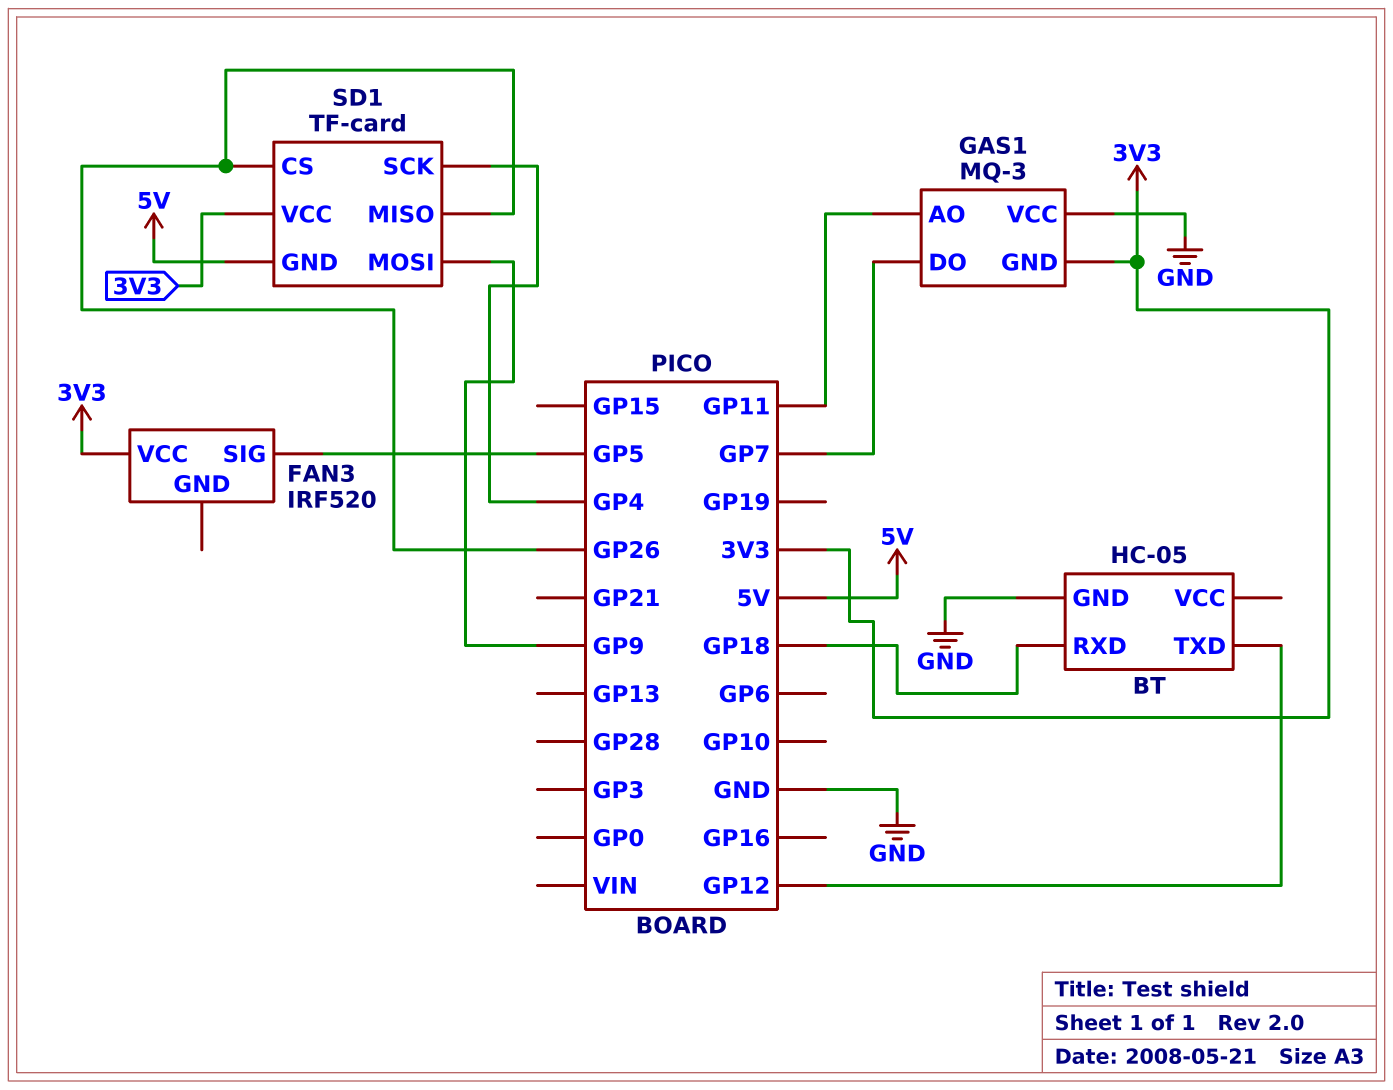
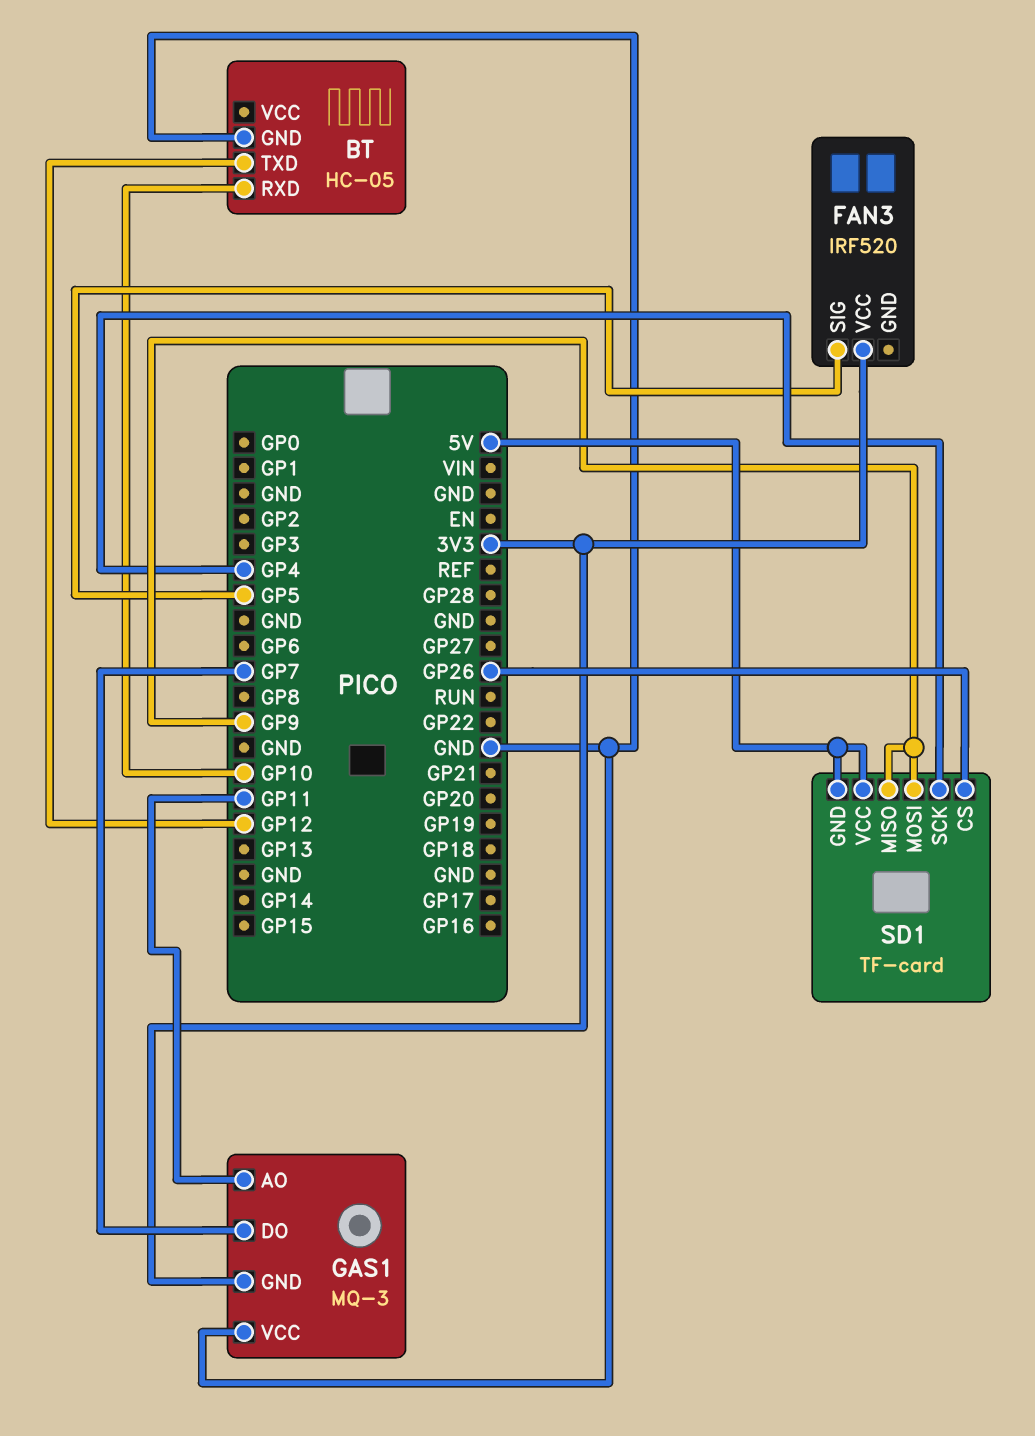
BT pin RXD: GP18 -> GP10
SD1 pin MISO: GP26 -> GP9
SD1 pin VCC: 3V3 -> 5V

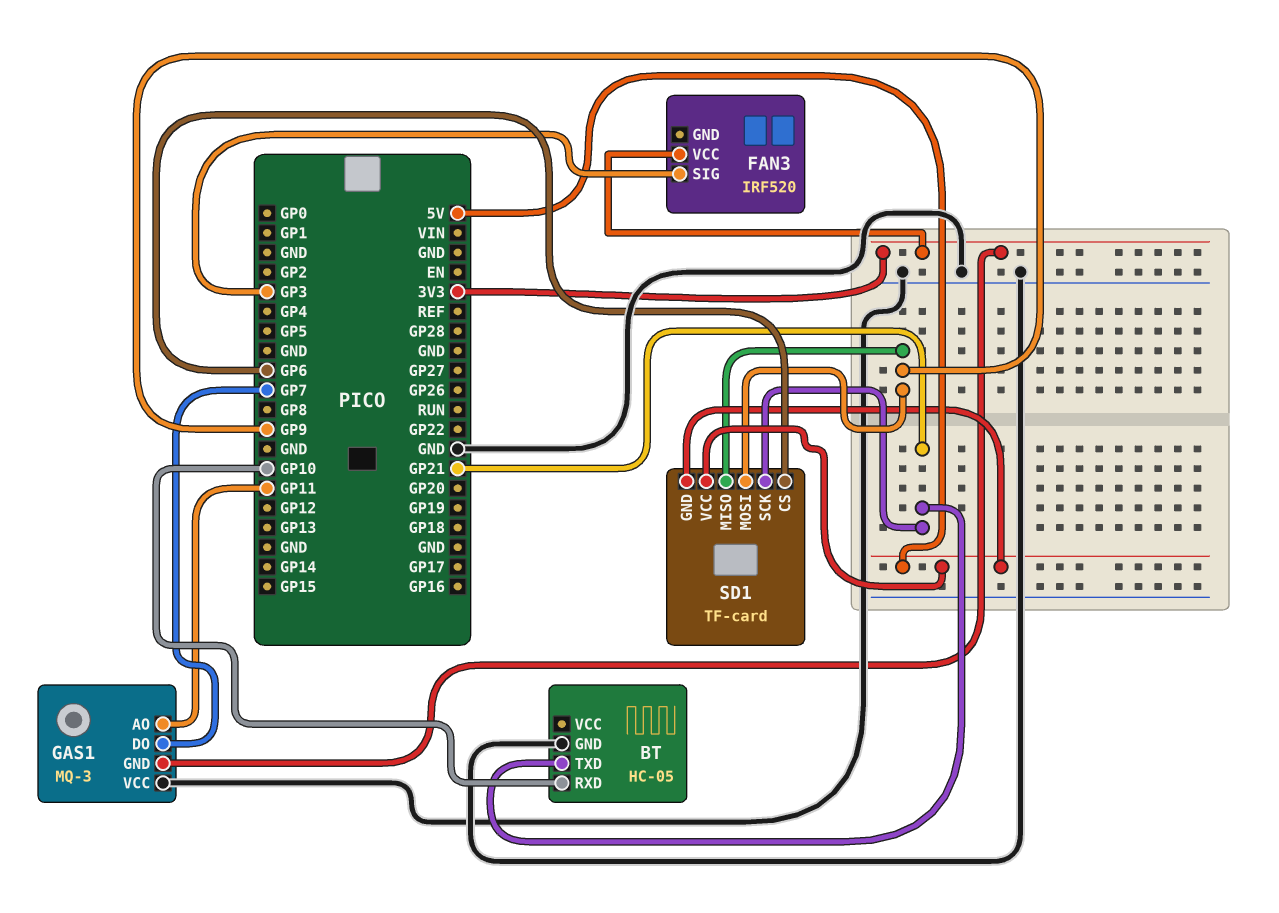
BT pin TXD: GP12 -> GP21
FAN3 pin SIG: GP5 -> GP3
SD1 pin CS: GP26 -> GP6
SD1 pin SCK: GP4 -> GP21

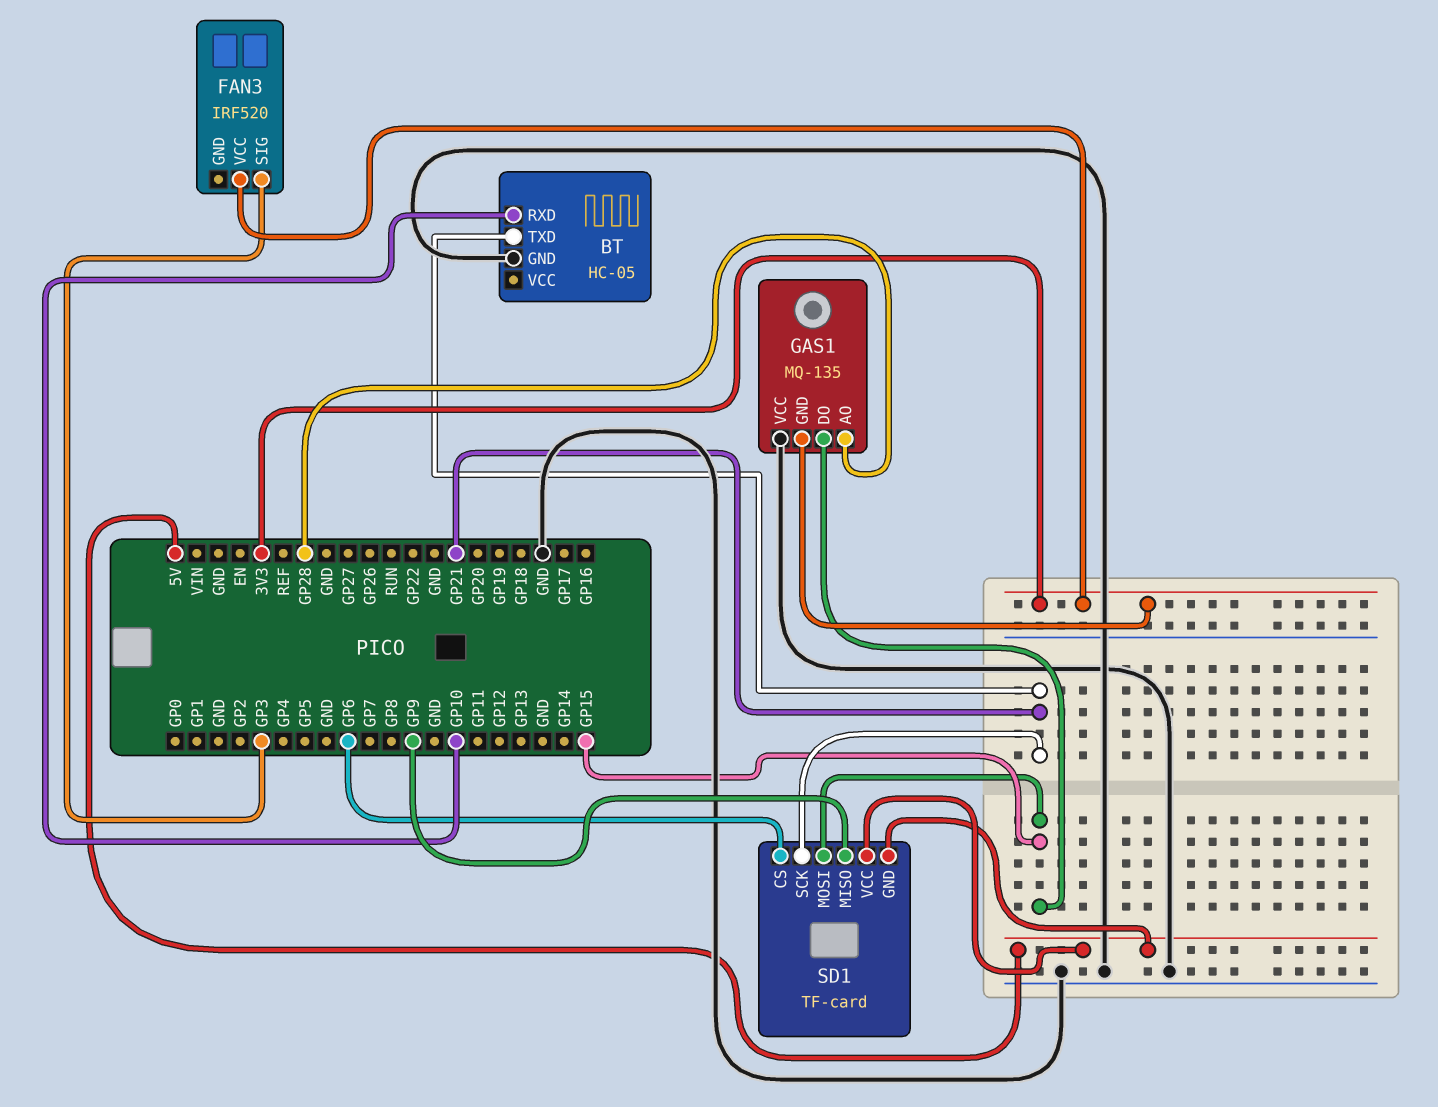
GAS1: MQ-3 -> MQ-135
GAS1 pin AO: GP11 -> GP28
GAS1 pin DO: GP7 -> GP15
SD1 pin MOSI: GP9 -> GP15

